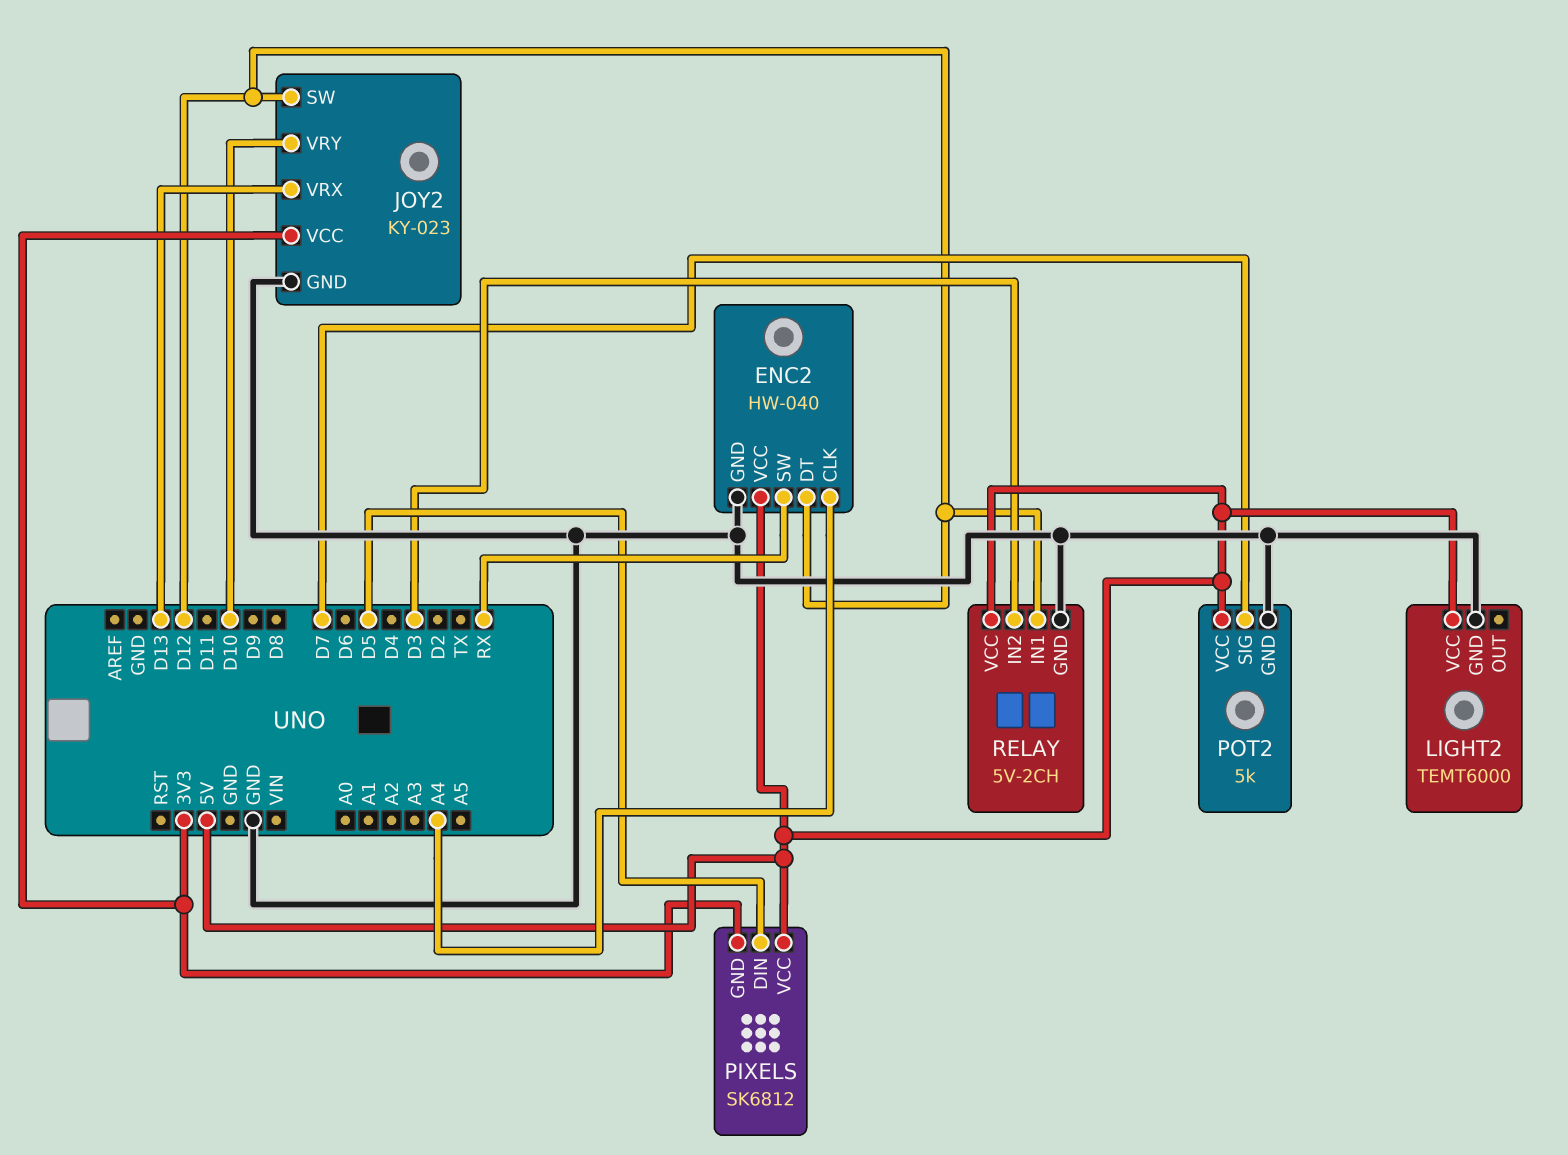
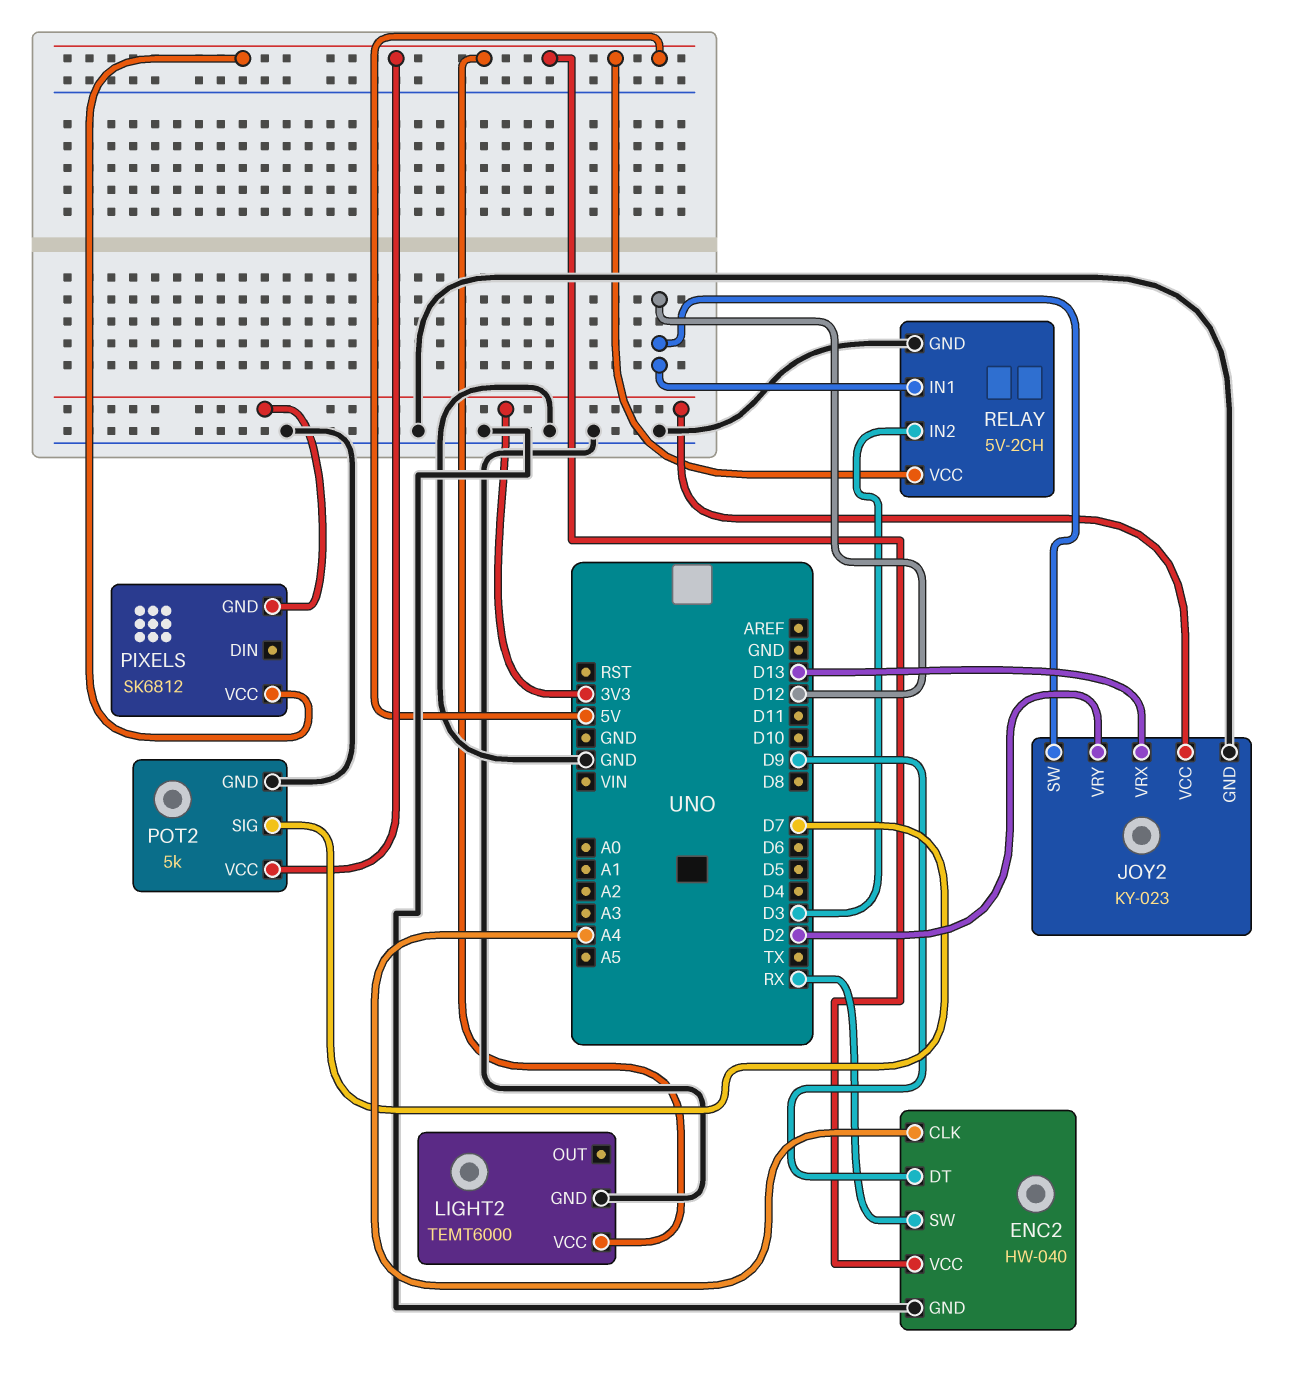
ENC2 pin DT: D12 -> D9
JOY2 pin VRY: D10 -> D2
PIXELS pin DIN: D5 -> none

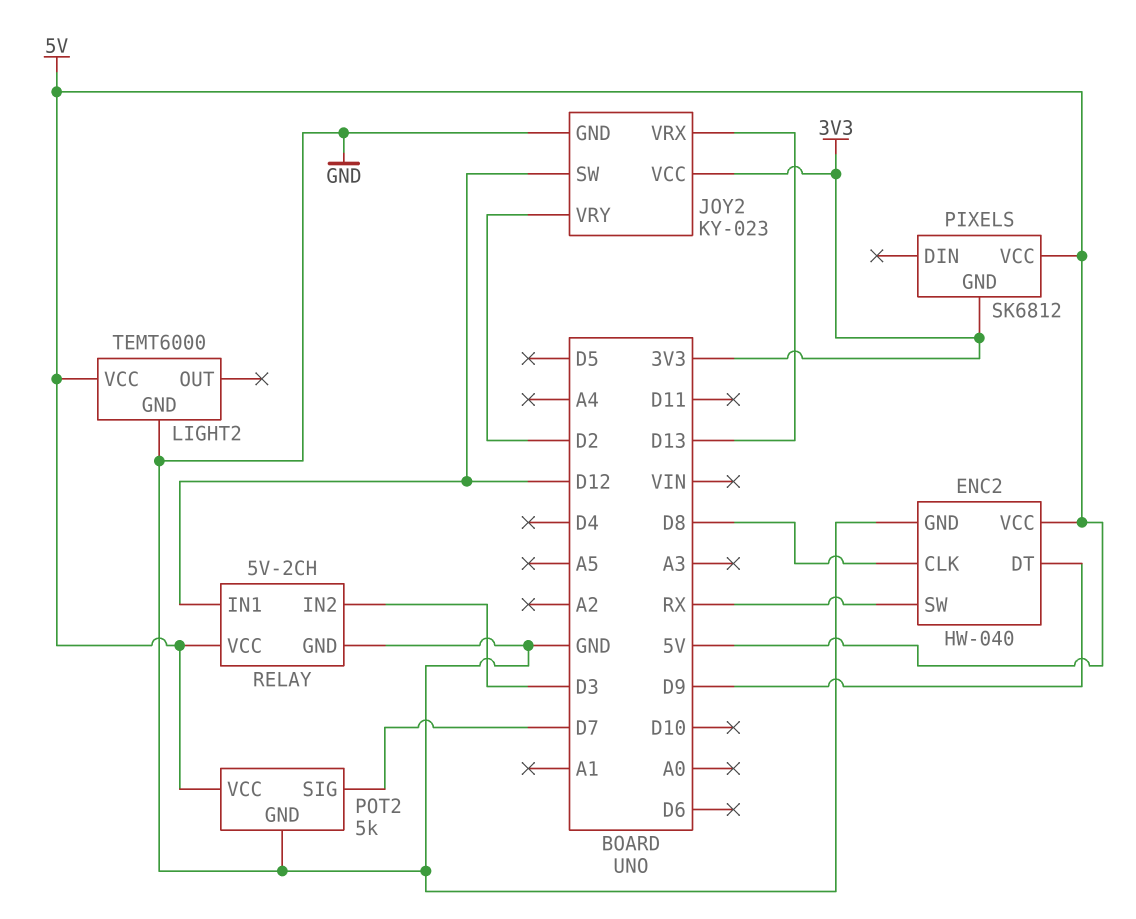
ENC2 pin CLK: A4 -> D8

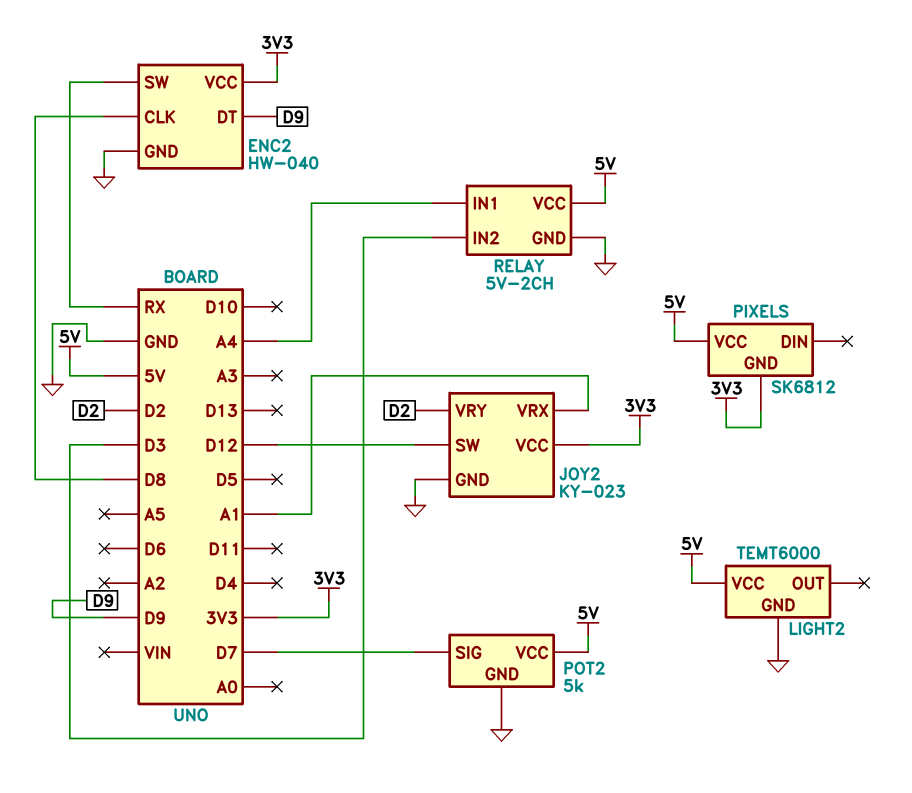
ENC2 pin VCC: 5V -> 3V3
JOY2 pin VRX: D13 -> A1
RELAY pin IN1: D12 -> A4

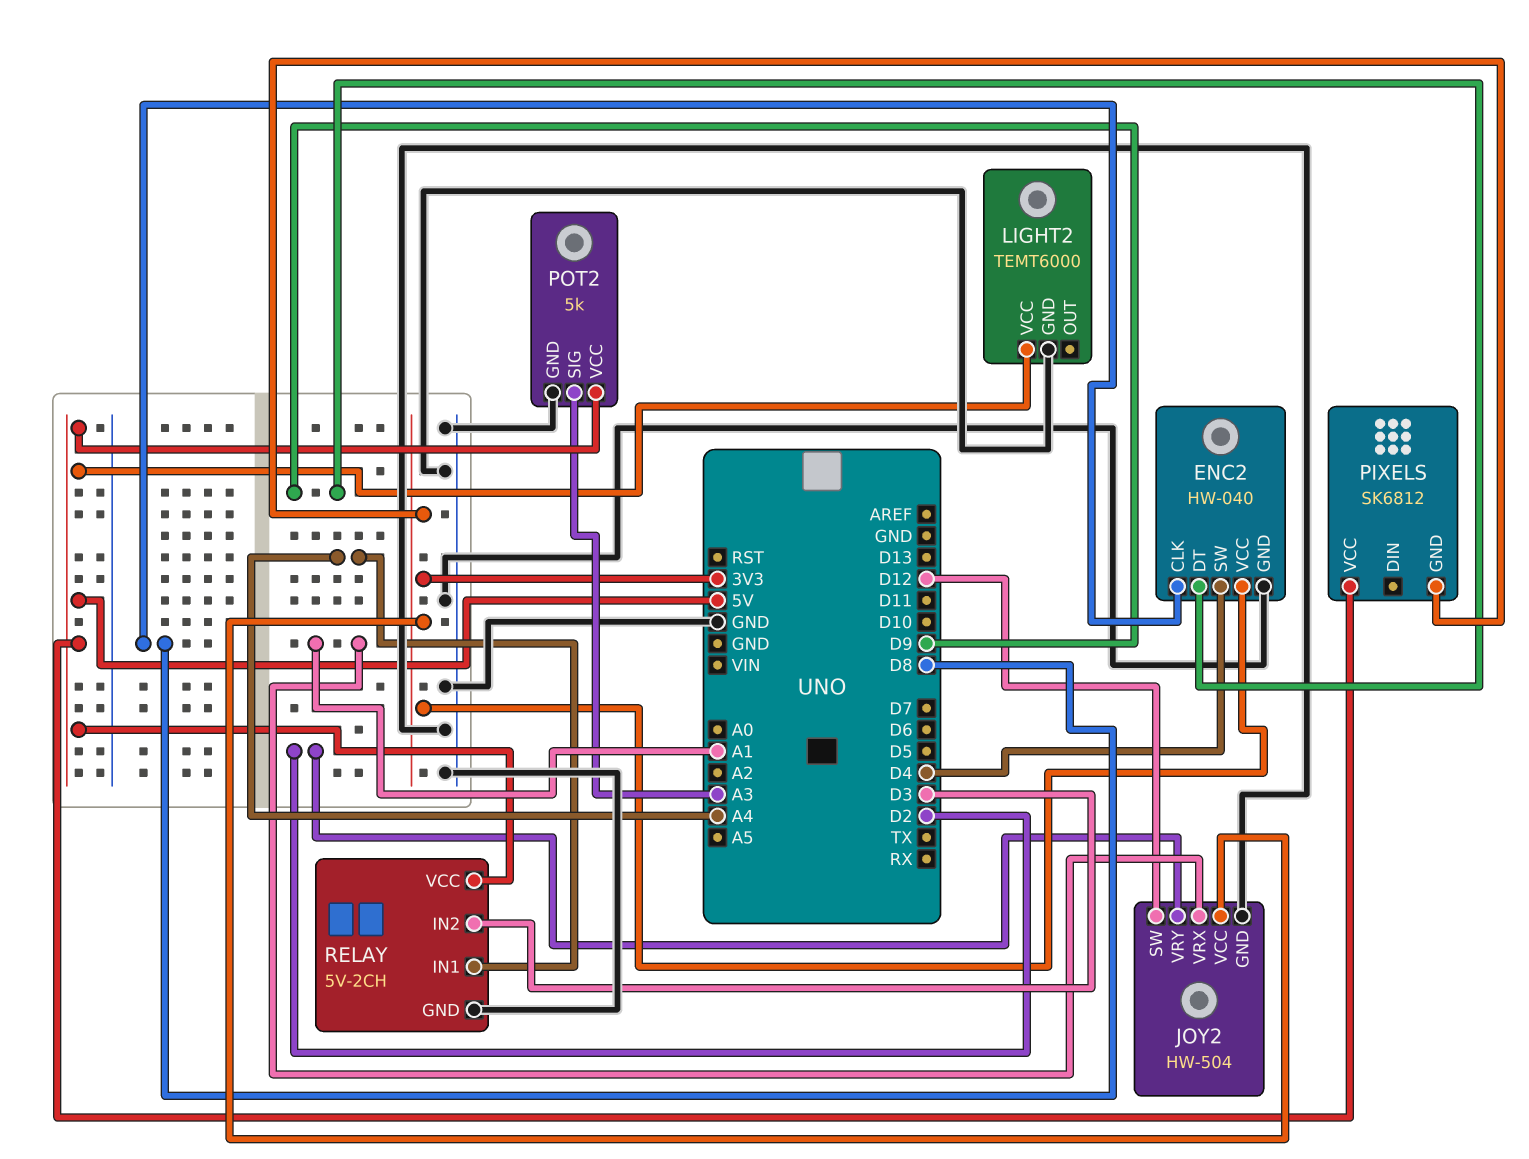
ENC2 pin SW: RX -> D4
JOY2: KY-023 -> HW-504
POT2 pin SIG: D7 -> A3

